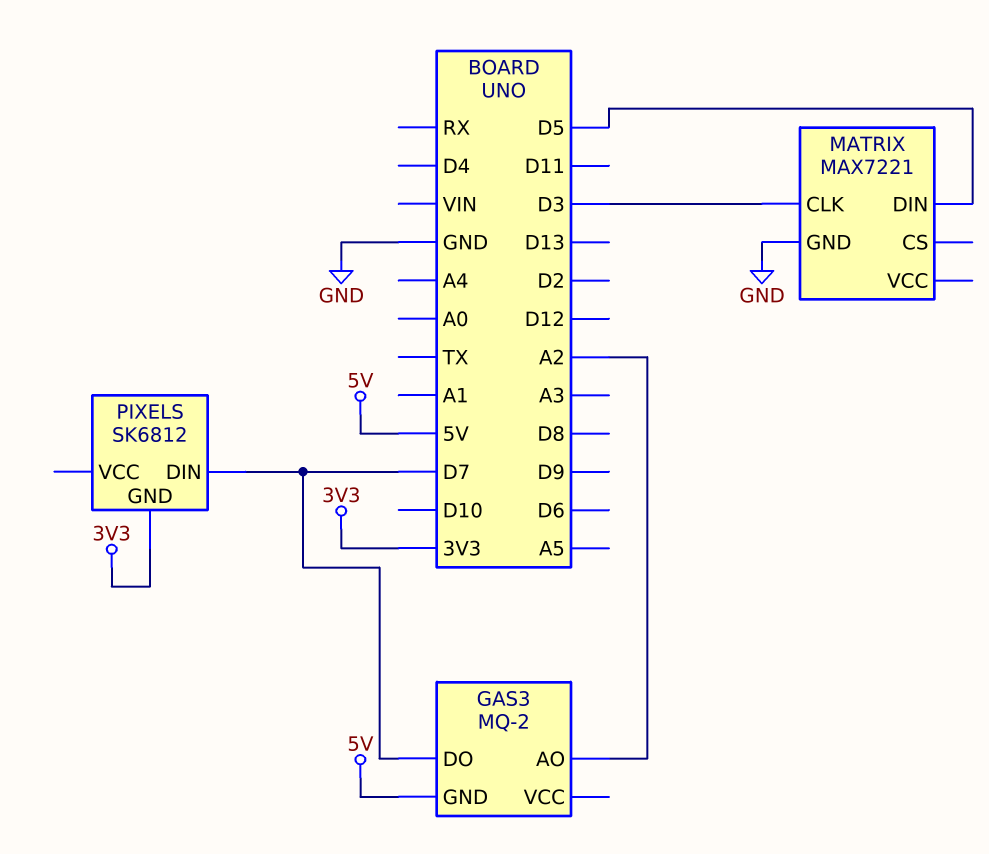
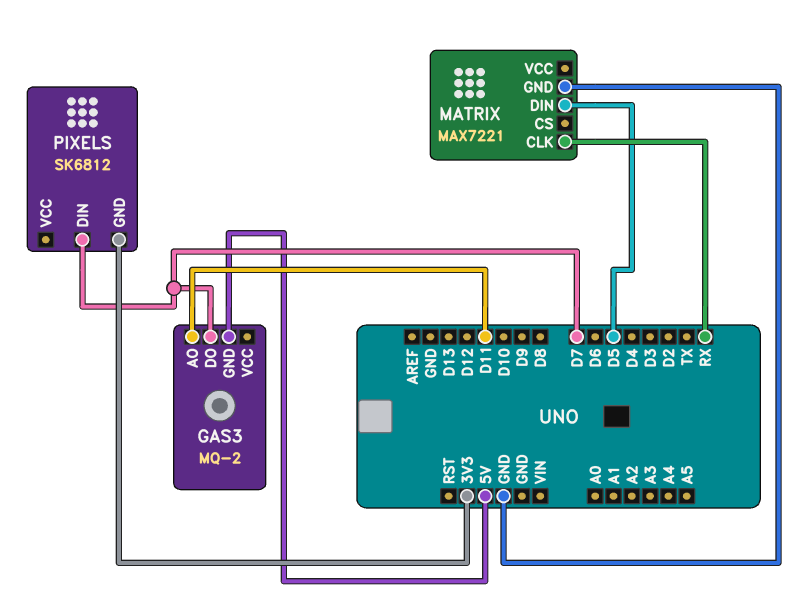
GAS3 pin AO: A2 -> D11
MATRIX pin CLK: D3 -> RX

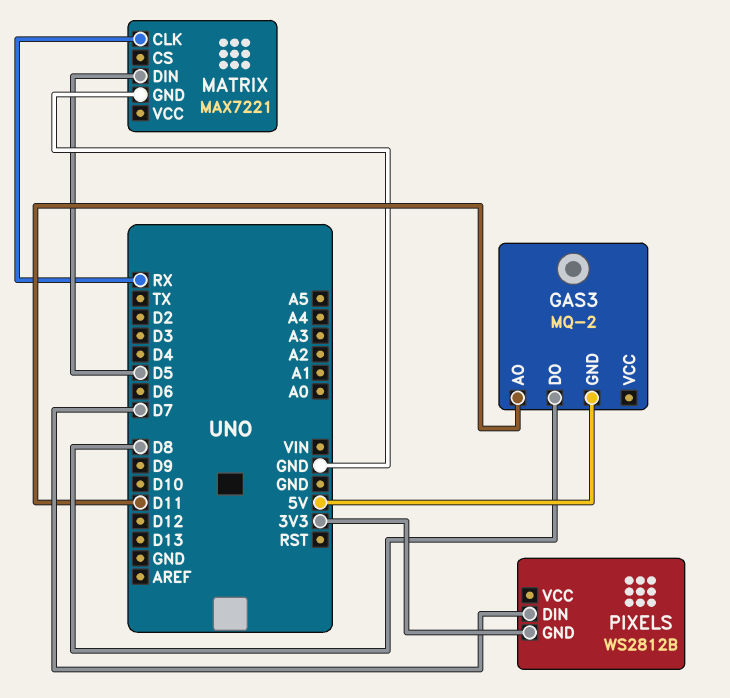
GAS3 pin DO: D7 -> D8
PIXELS: SK6812 -> WS2812B

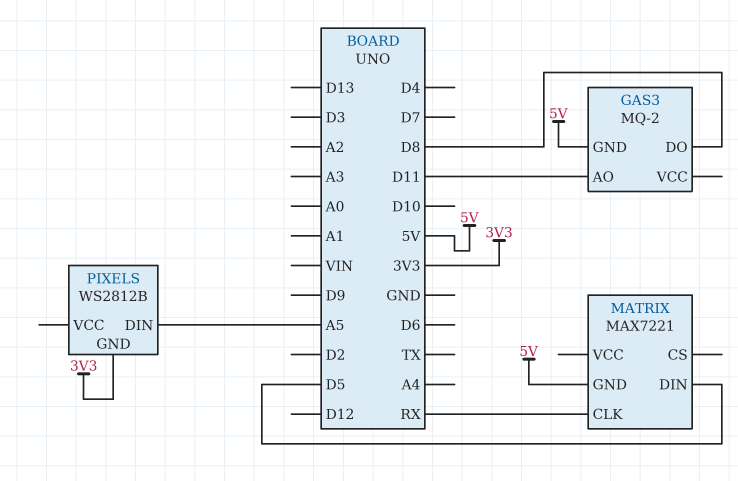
MATRIX pin GND: GND -> 5V
PIXELS pin DIN: D7 -> A5

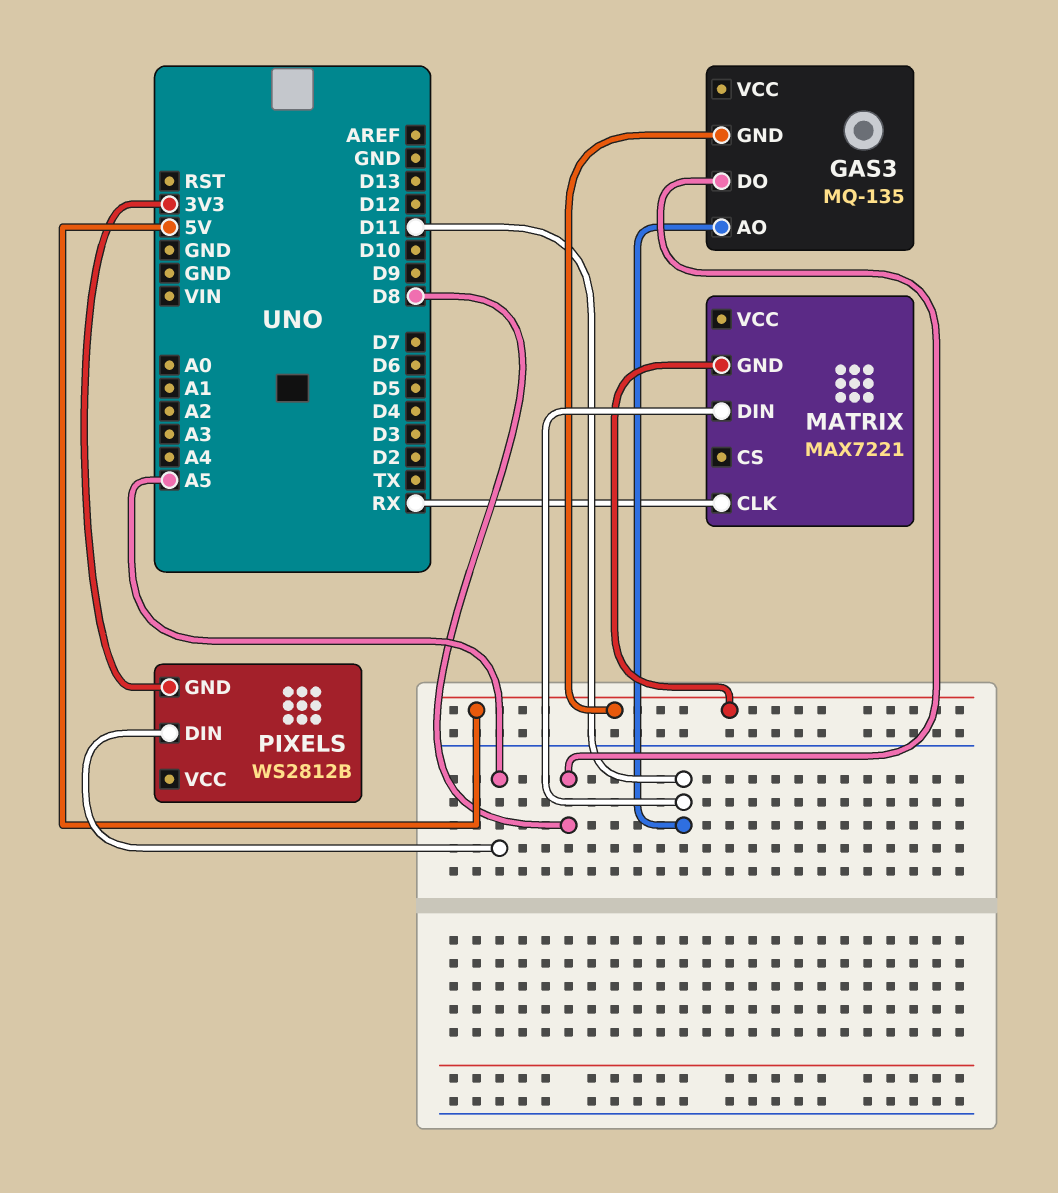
GAS3: MQ-2 -> MQ-135
MATRIX pin DIN: D5 -> D11

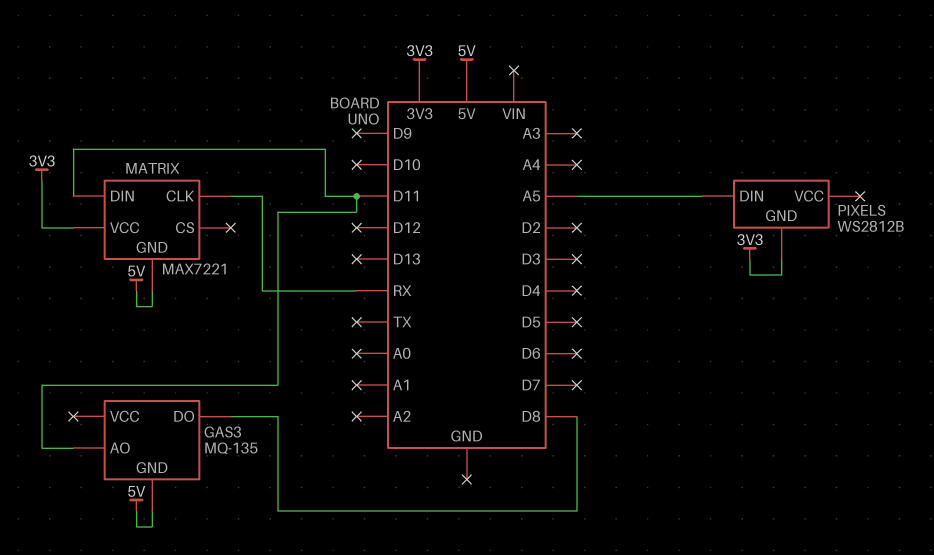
MATRIX pin VCC: none -> 3V3

